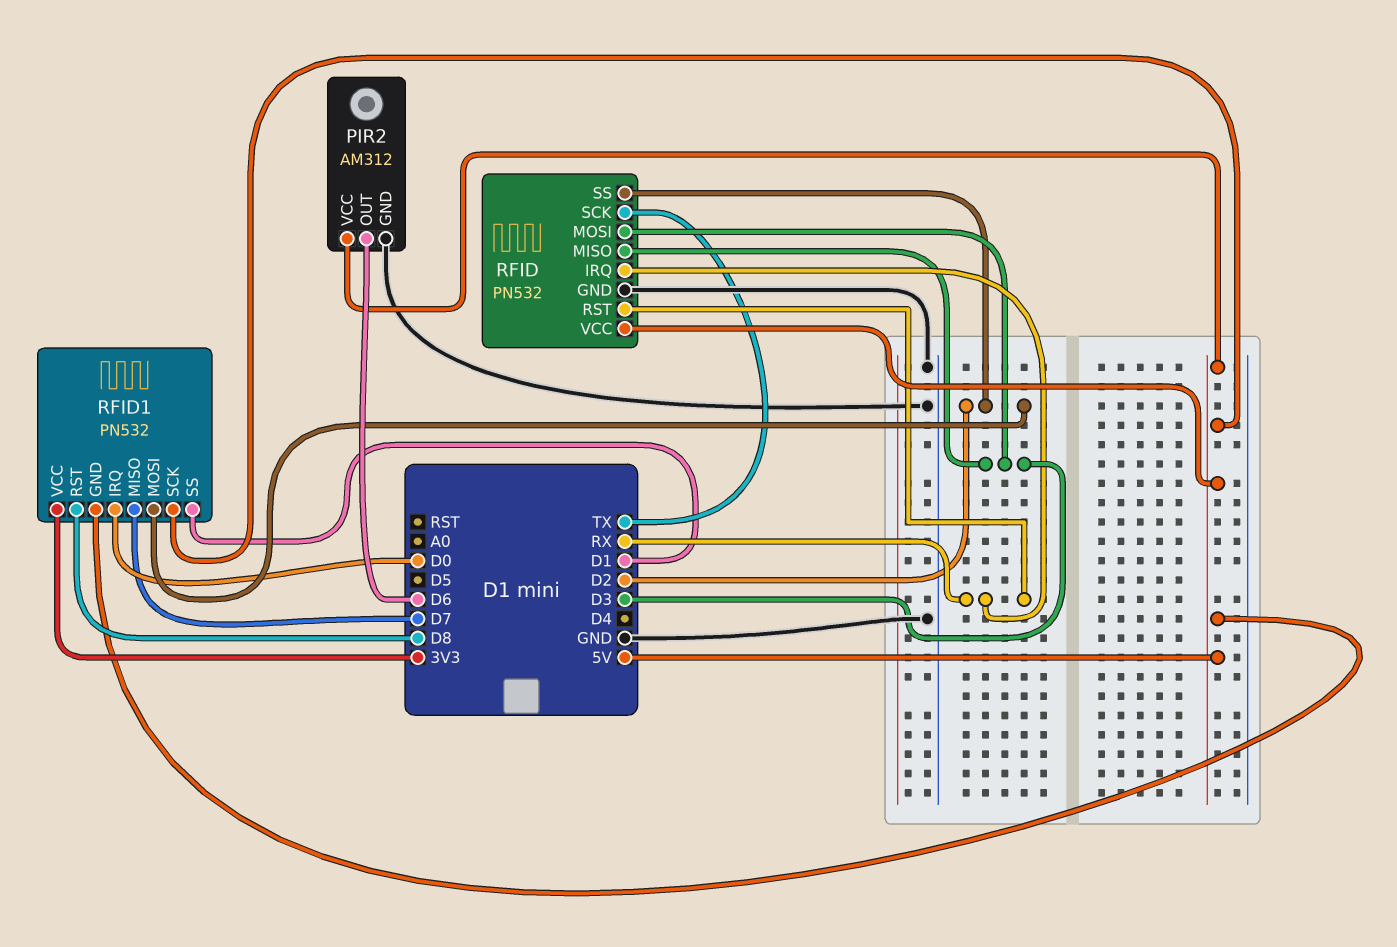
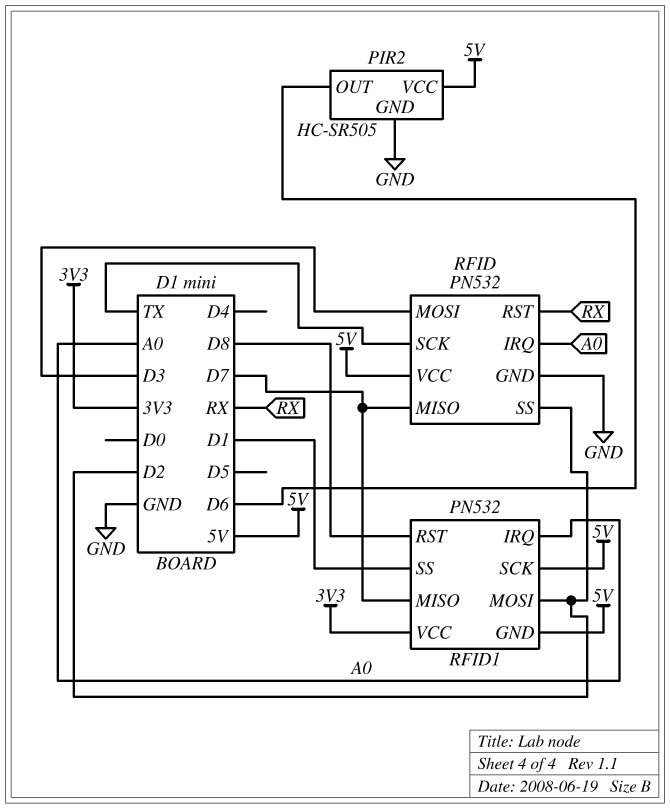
PIR2: AM312 -> HC-SR505
RFID pin IRQ: RX -> A0
RFID pin MISO: D3 -> D7
RFID1 pin IRQ: D0 -> A0

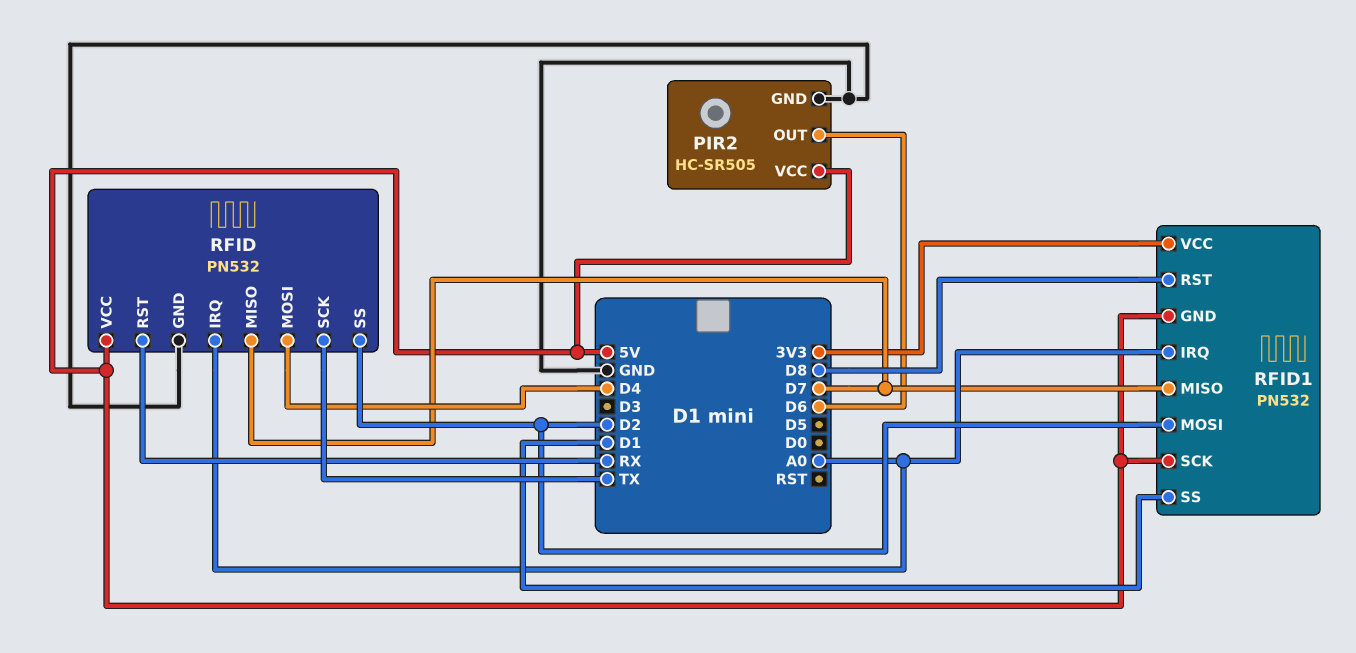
RFID pin MOSI: D3 -> D4

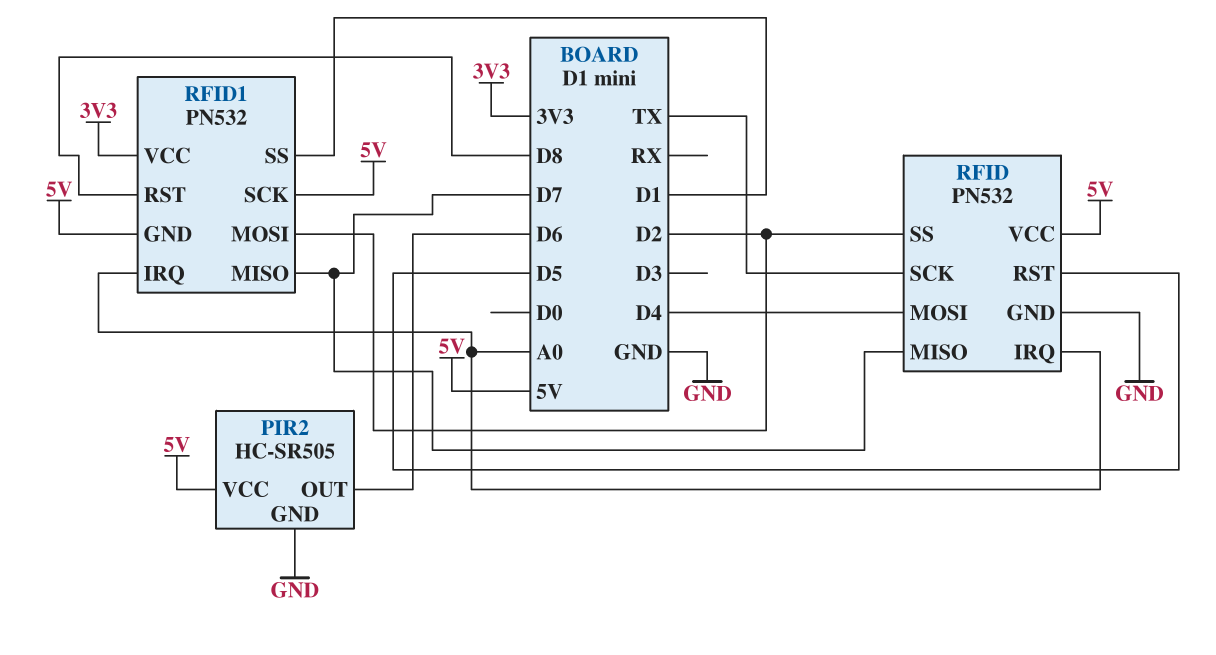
RFID pin RST: RX -> D5

